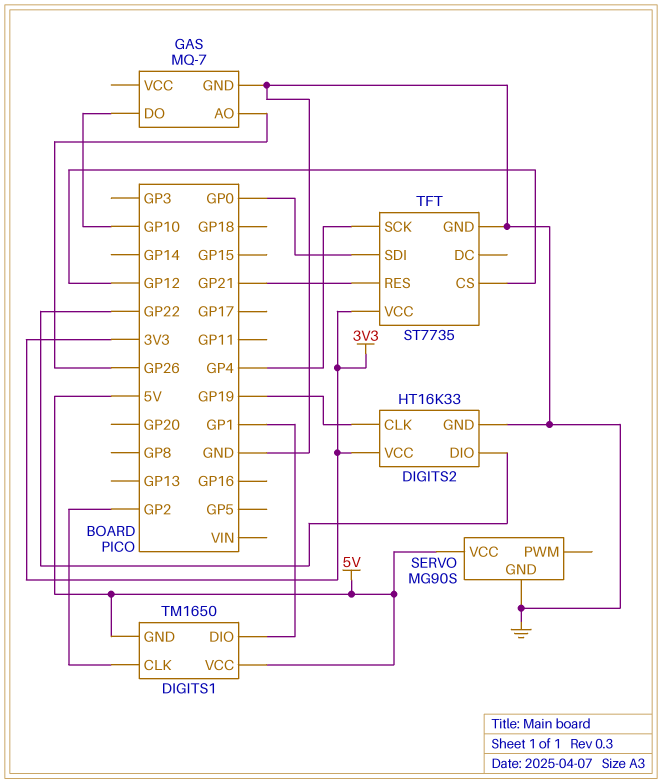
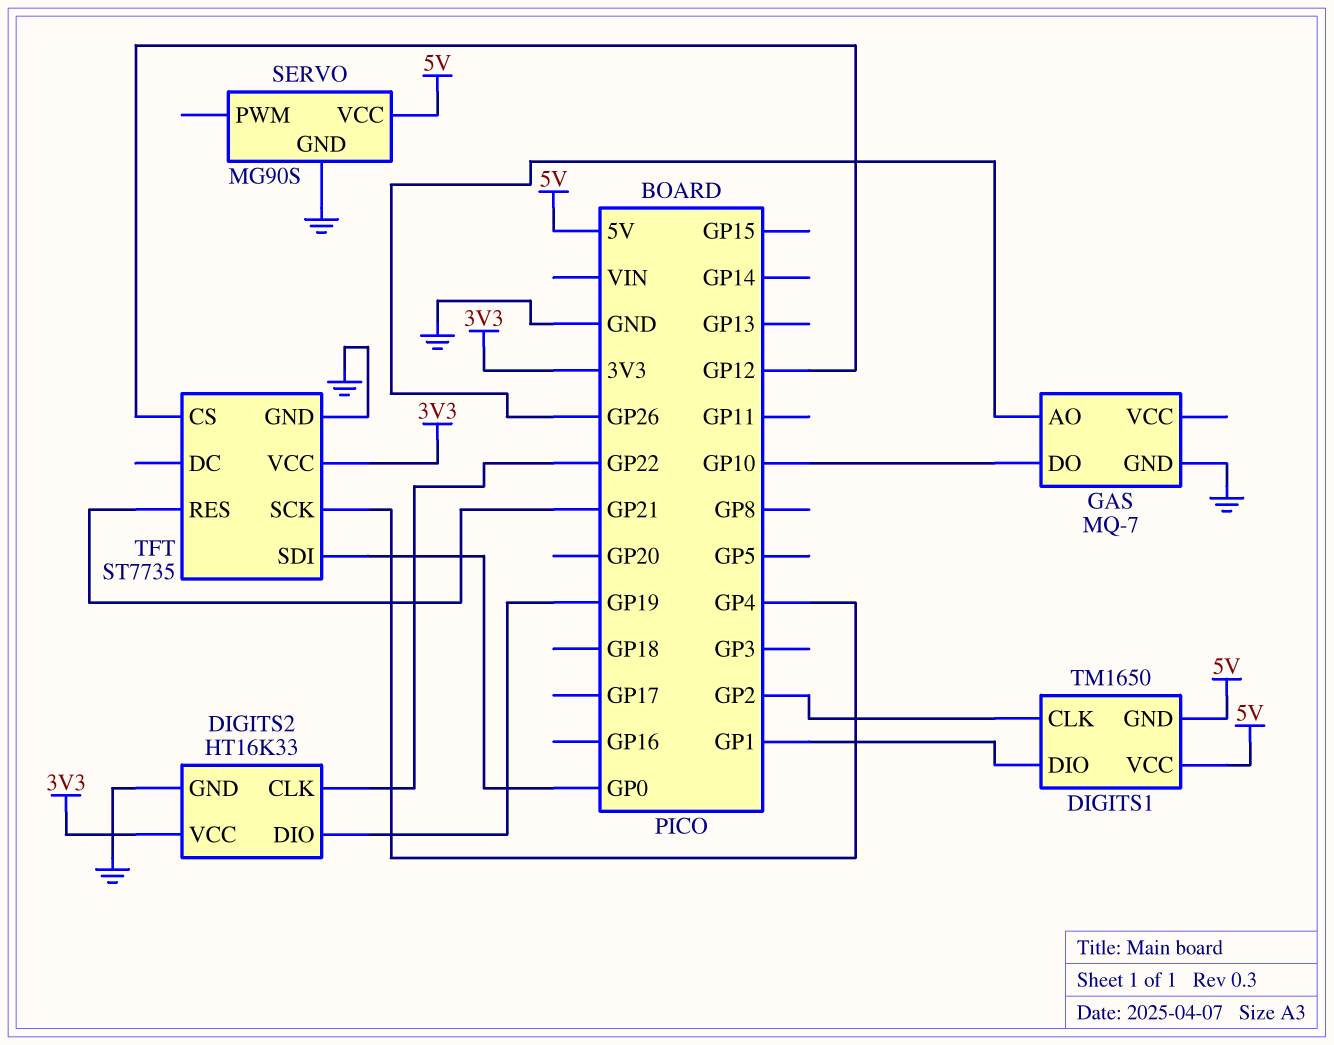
DIGITS2 pin CLK: GP19 -> GP22
DIGITS2 pin DIO: GP22 -> GP19

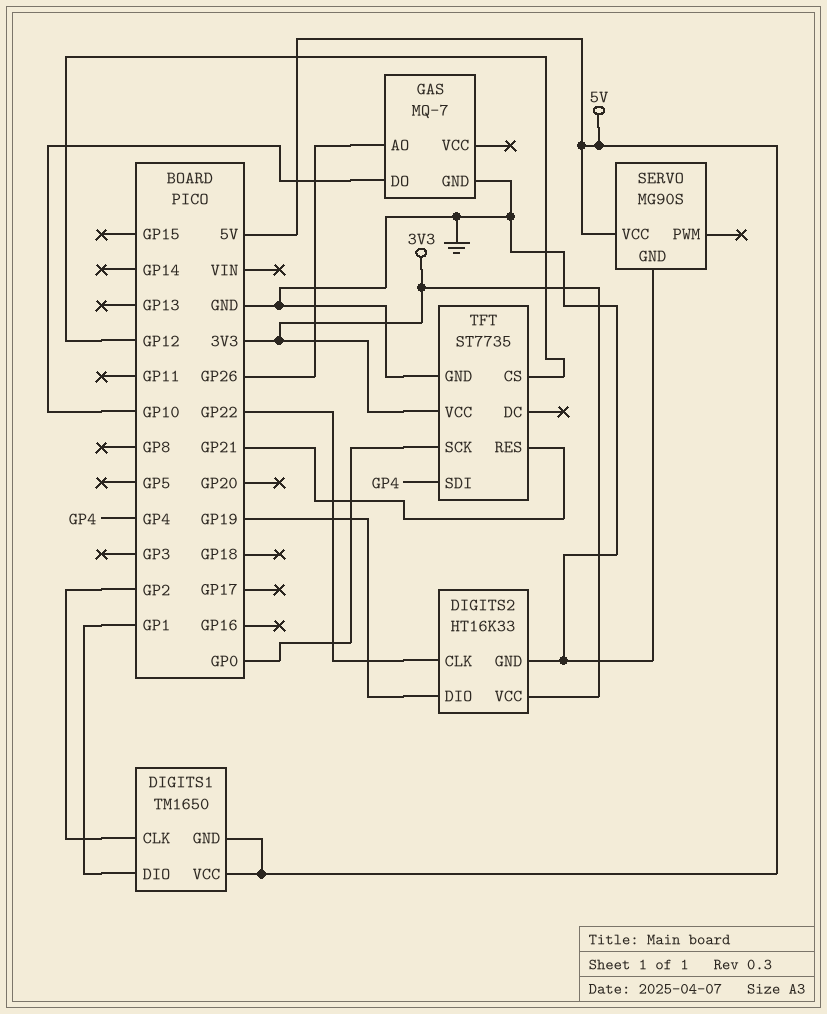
TFT pin SCK: GP4 -> GP0
TFT pin SDI: GP0 -> GP4

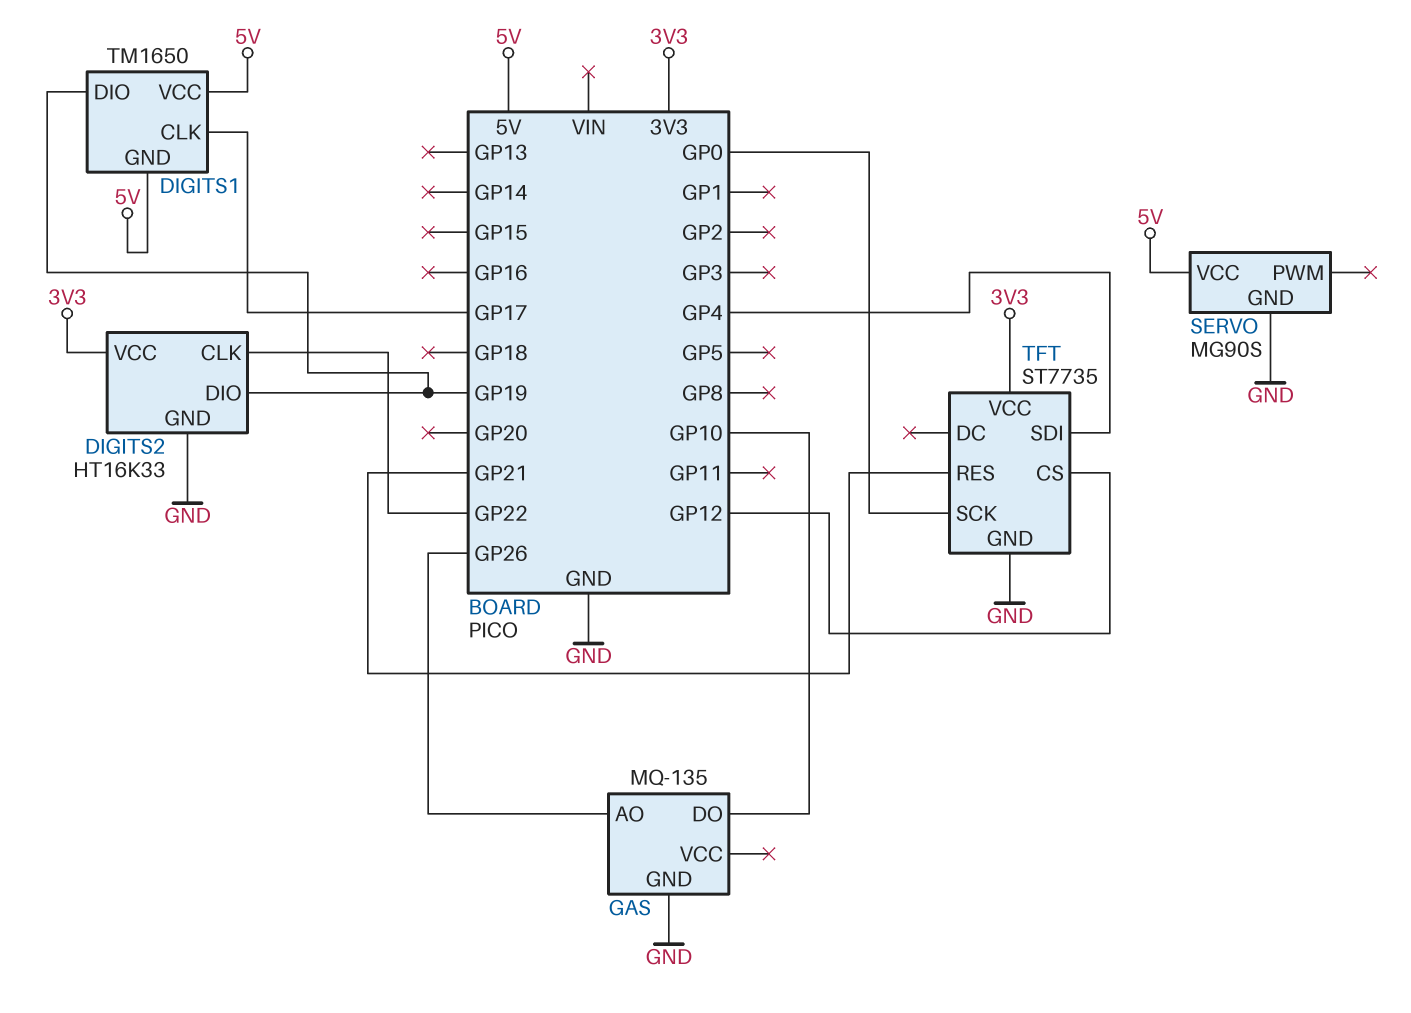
DIGITS1 pin CLK: GP2 -> GP17
DIGITS1 pin DIO: GP1 -> GP19
GAS: MQ-7 -> MQ-135

